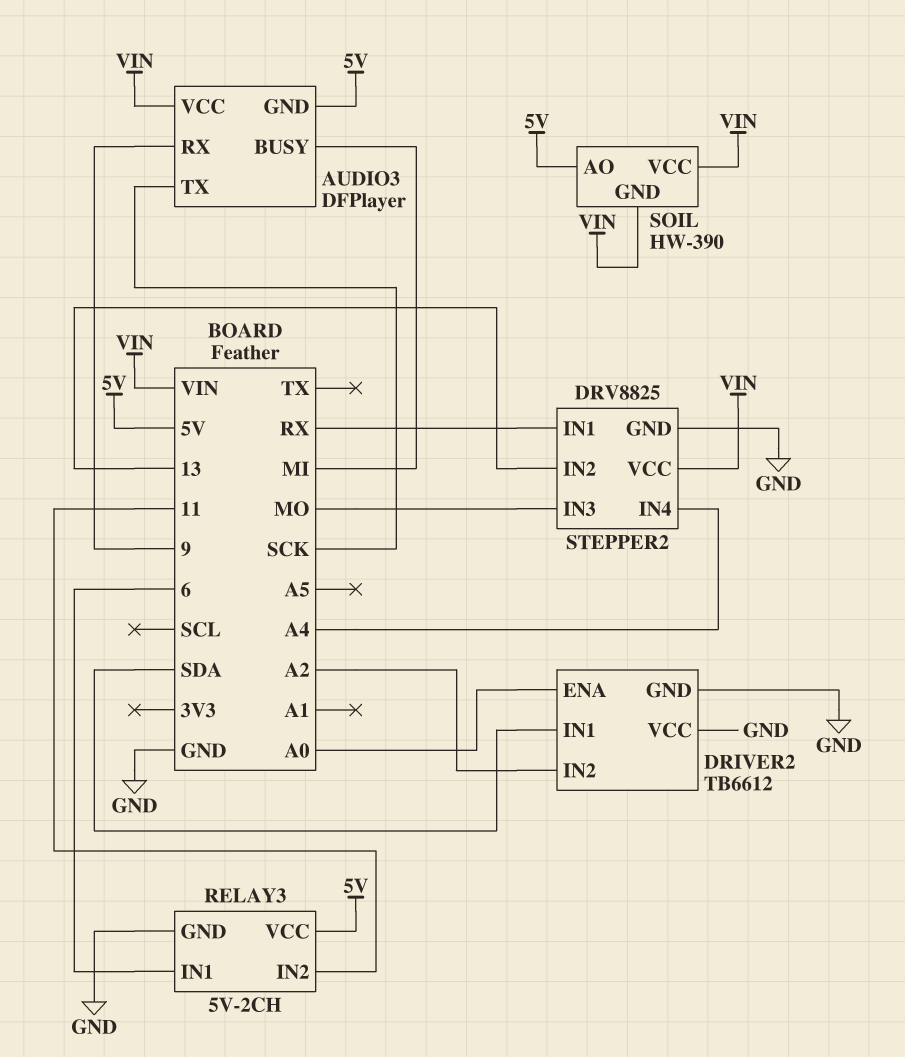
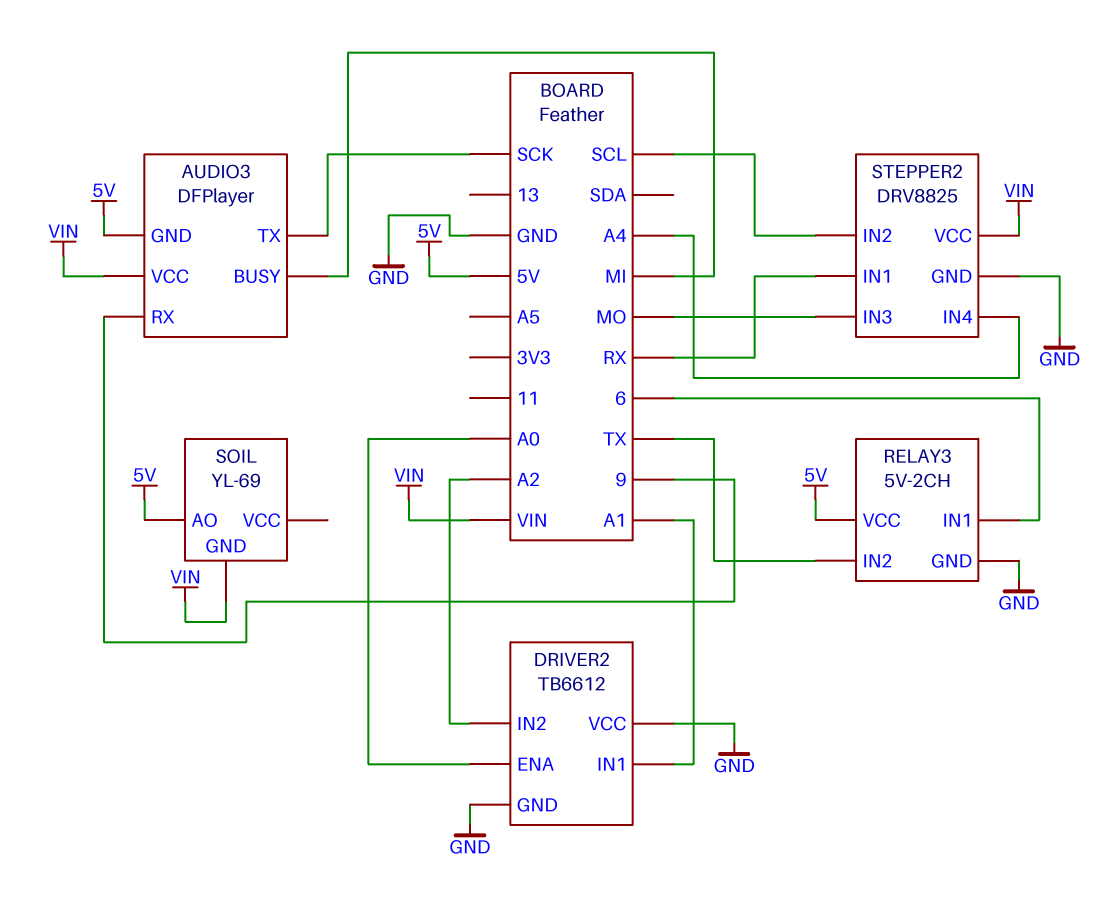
DRIVER2 pin IN1: SDA -> A1
RELAY3 pin IN2: 11 -> TX
SOIL: HW-390 -> YL-69
SOIL pin VCC: VIN -> none
STEPPER2 pin IN2: 13 -> SCL

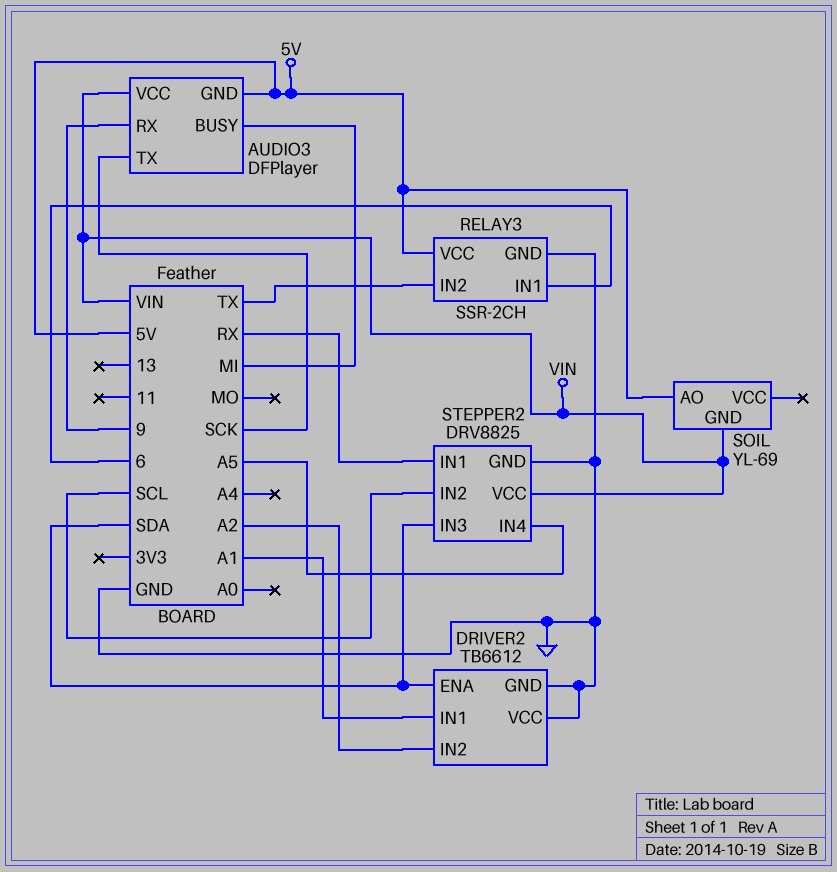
DRIVER2 pin ENA: A0 -> SDA
RELAY3: 5V-2CH -> SSR-2CH
STEPPER2 pin IN3: MO -> SDA
STEPPER2 pin IN4: A4 -> A5

